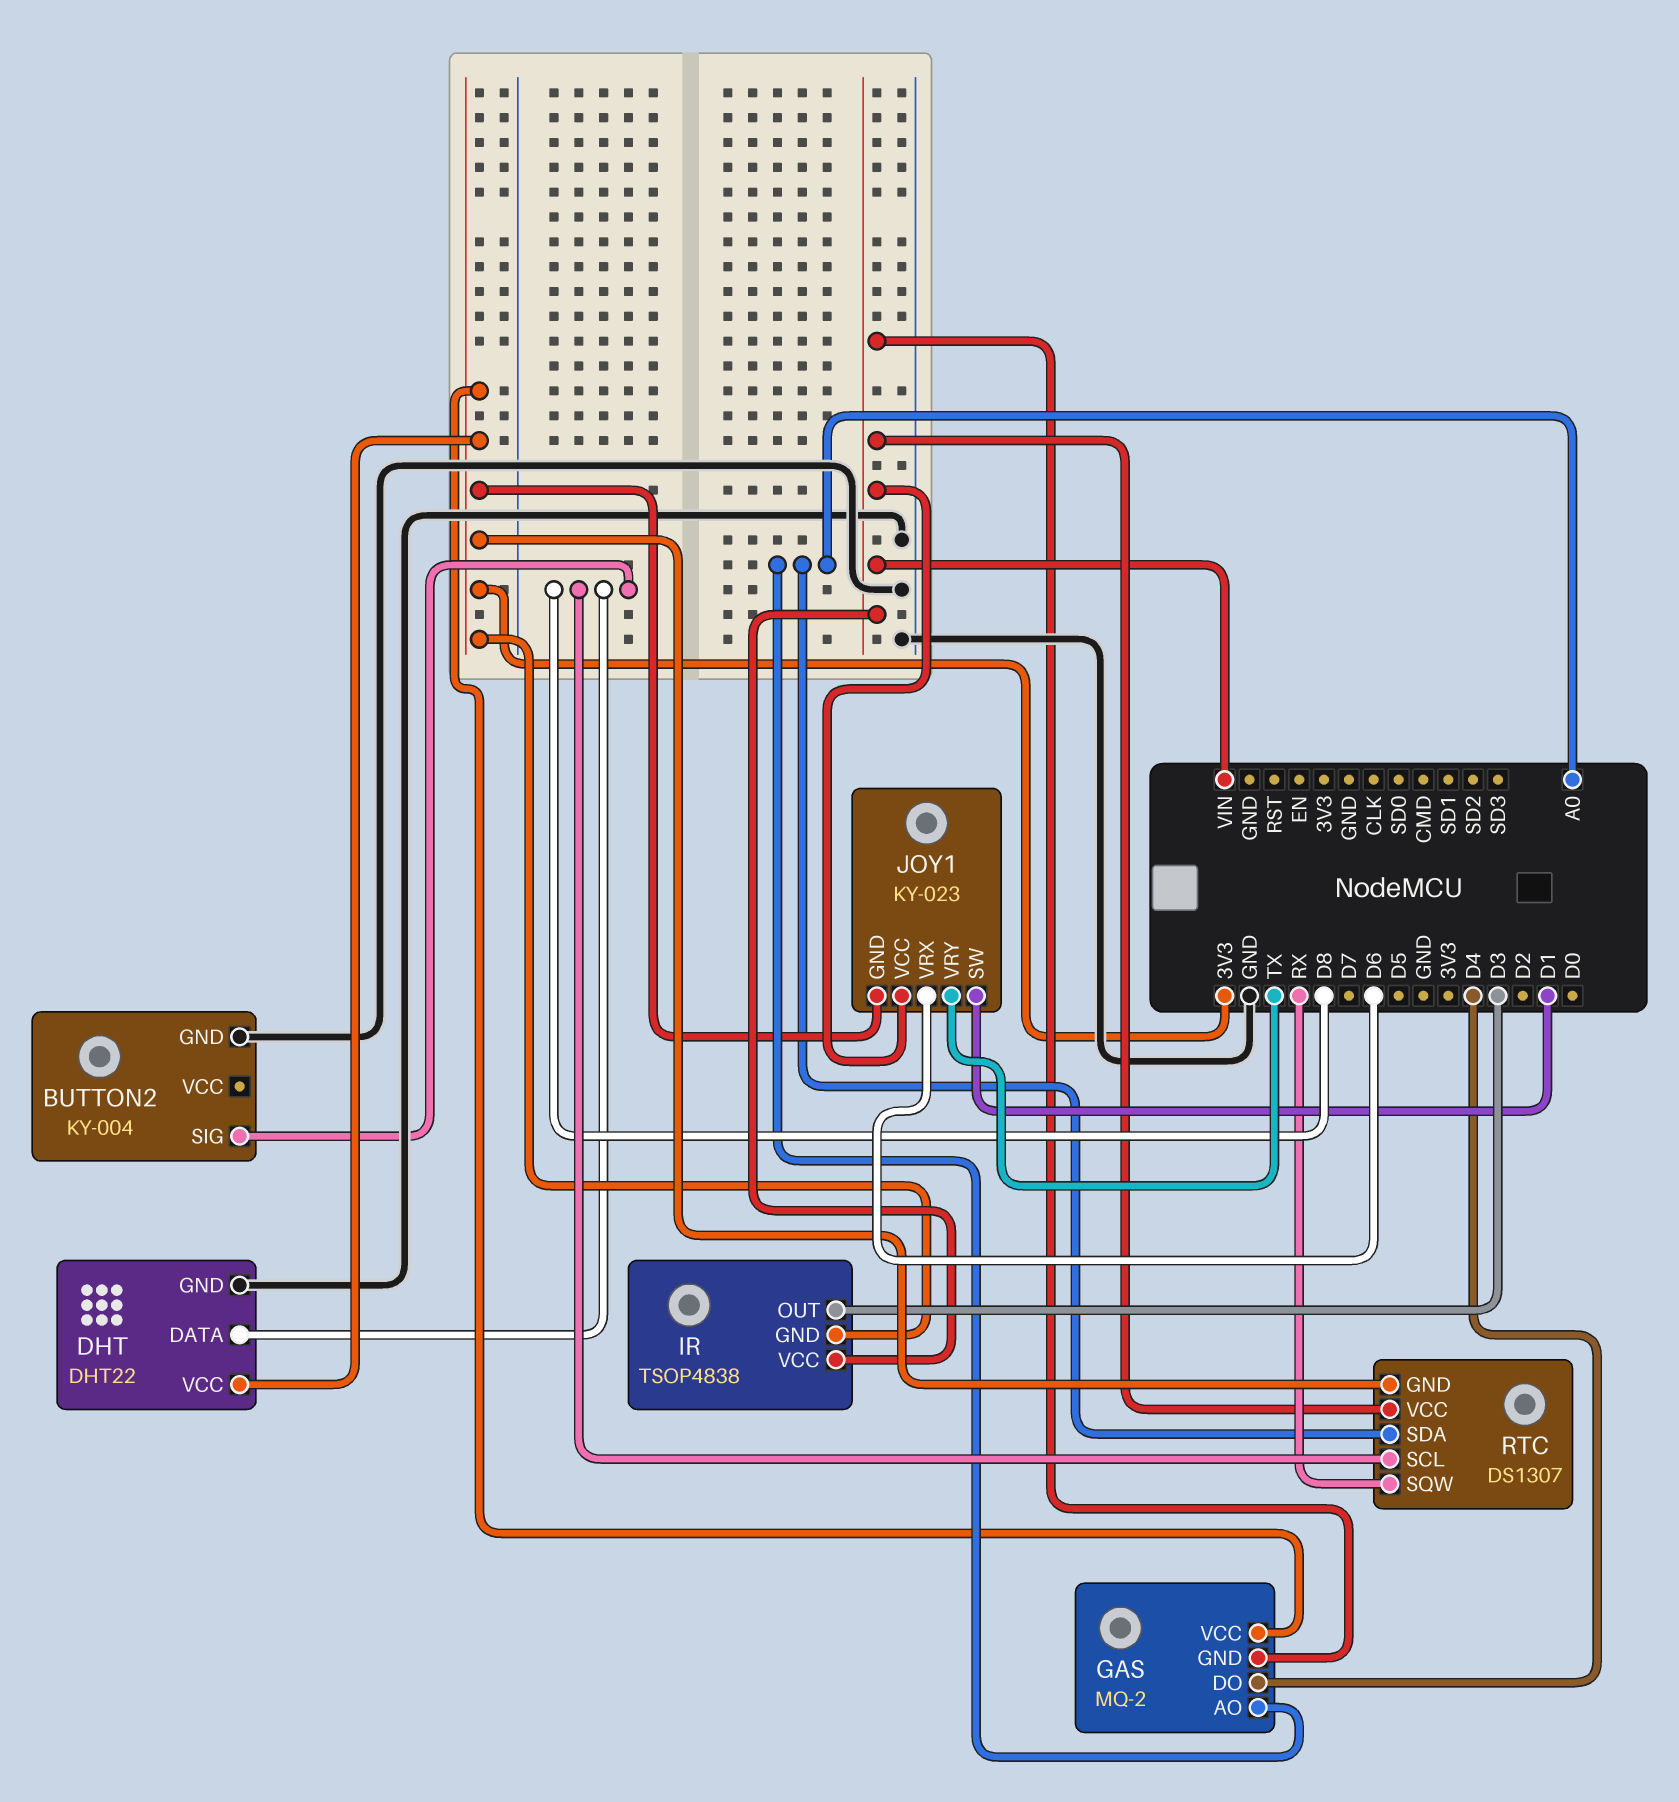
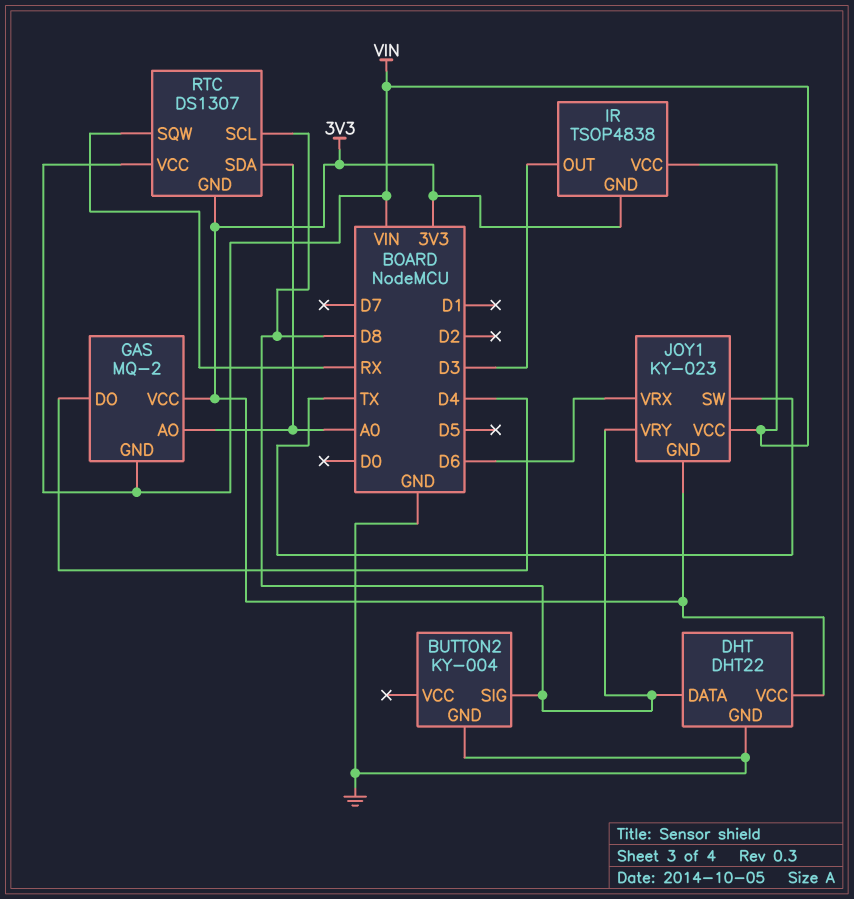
JOY1 pin SW: D1 -> TX
JOY1 pin VRY: TX -> D8

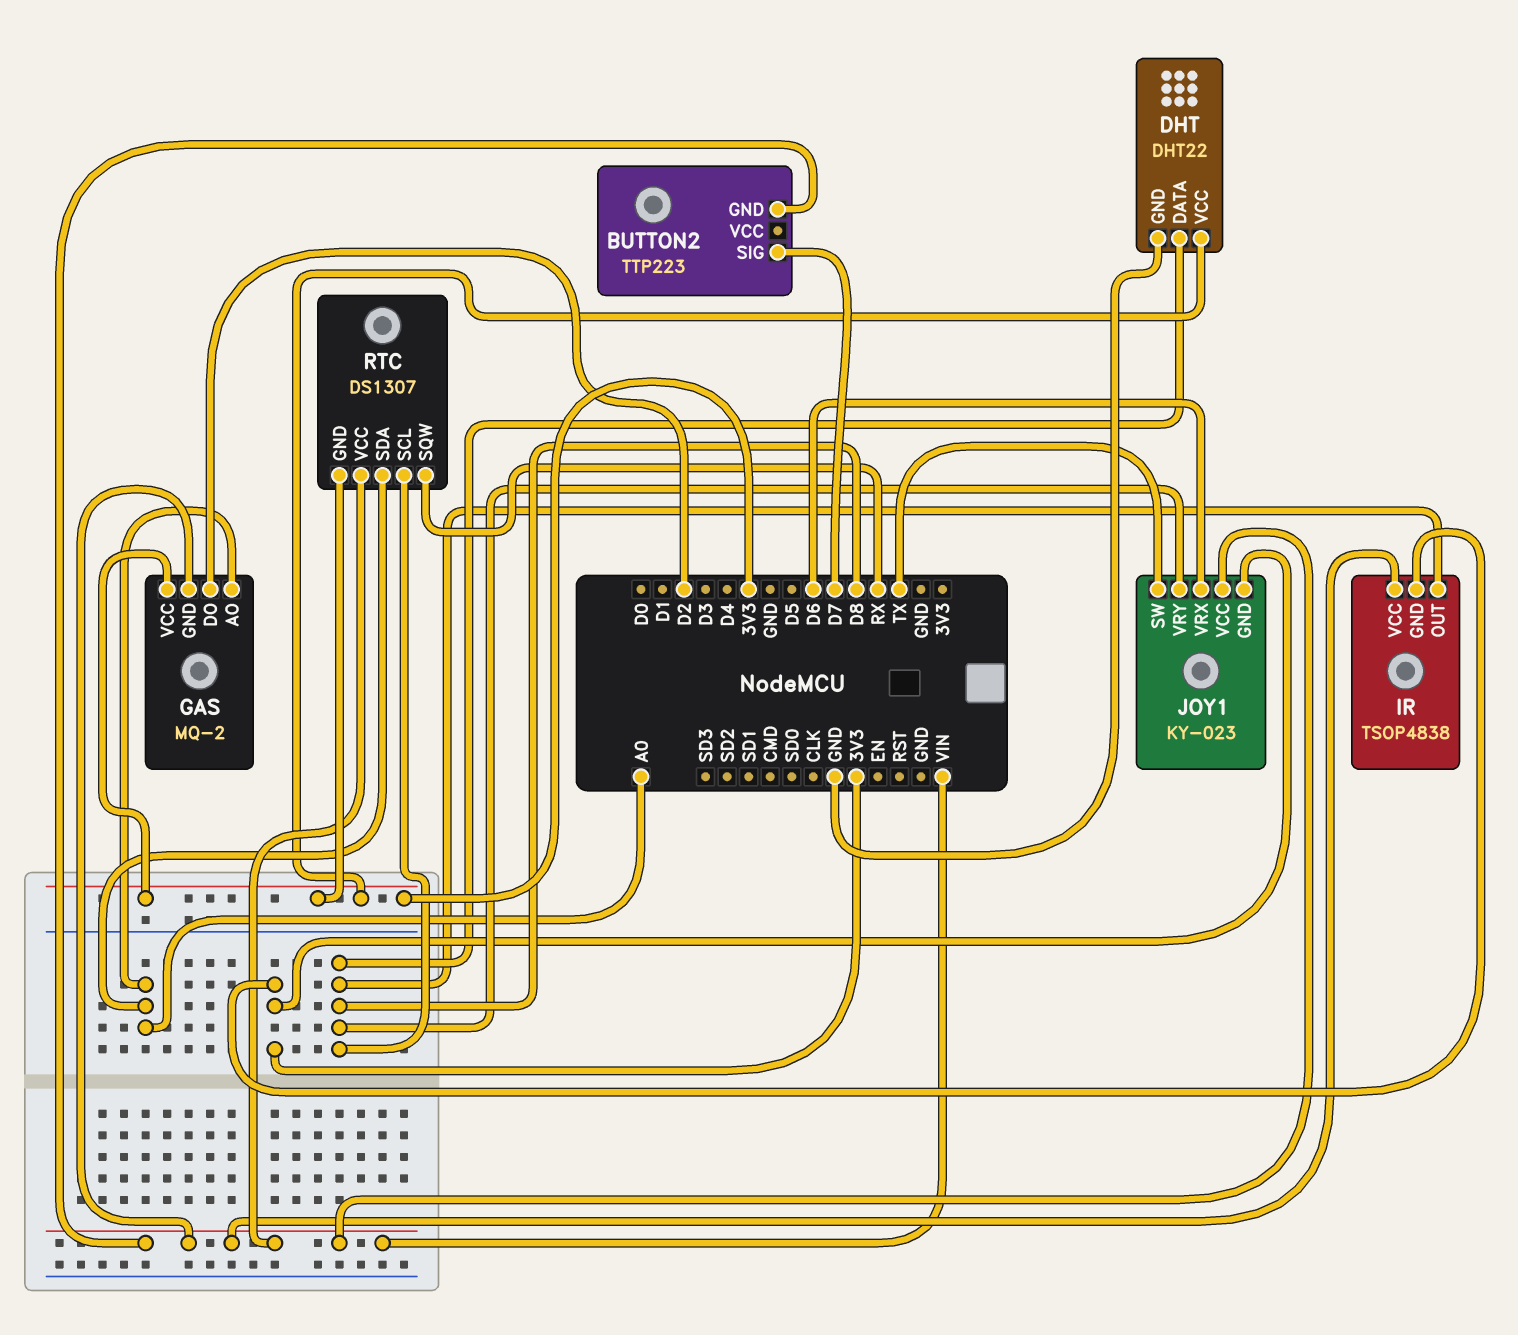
BUTTON2: KY-004 -> TTP223
BUTTON2 pin GND: GND -> VIN
BUTTON2 pin SIG: D8 -> D7
GAS pin DO: D4 -> D2
IR pin OUT: D3 -> D8

